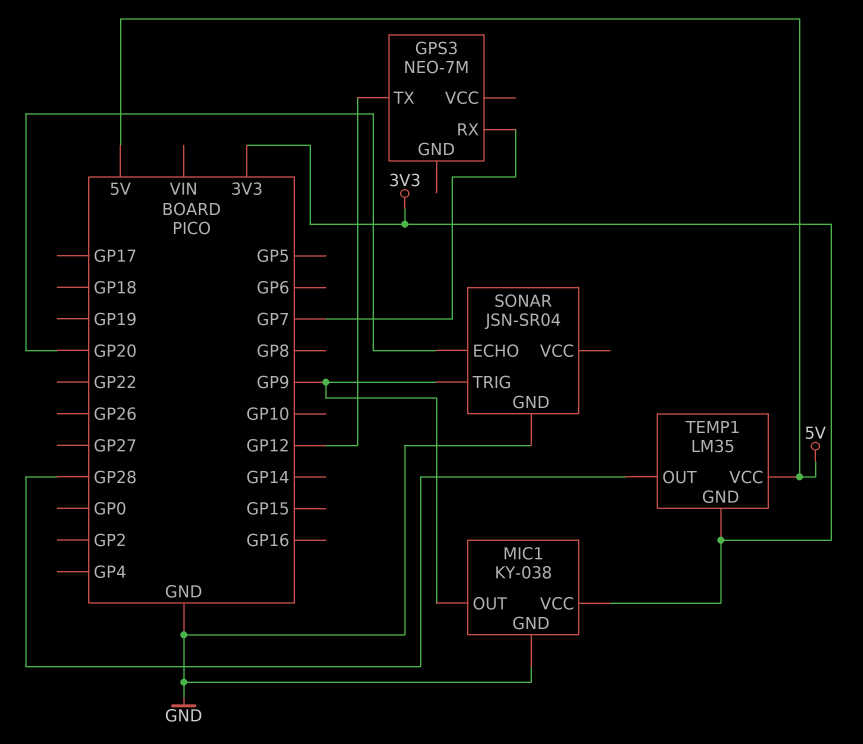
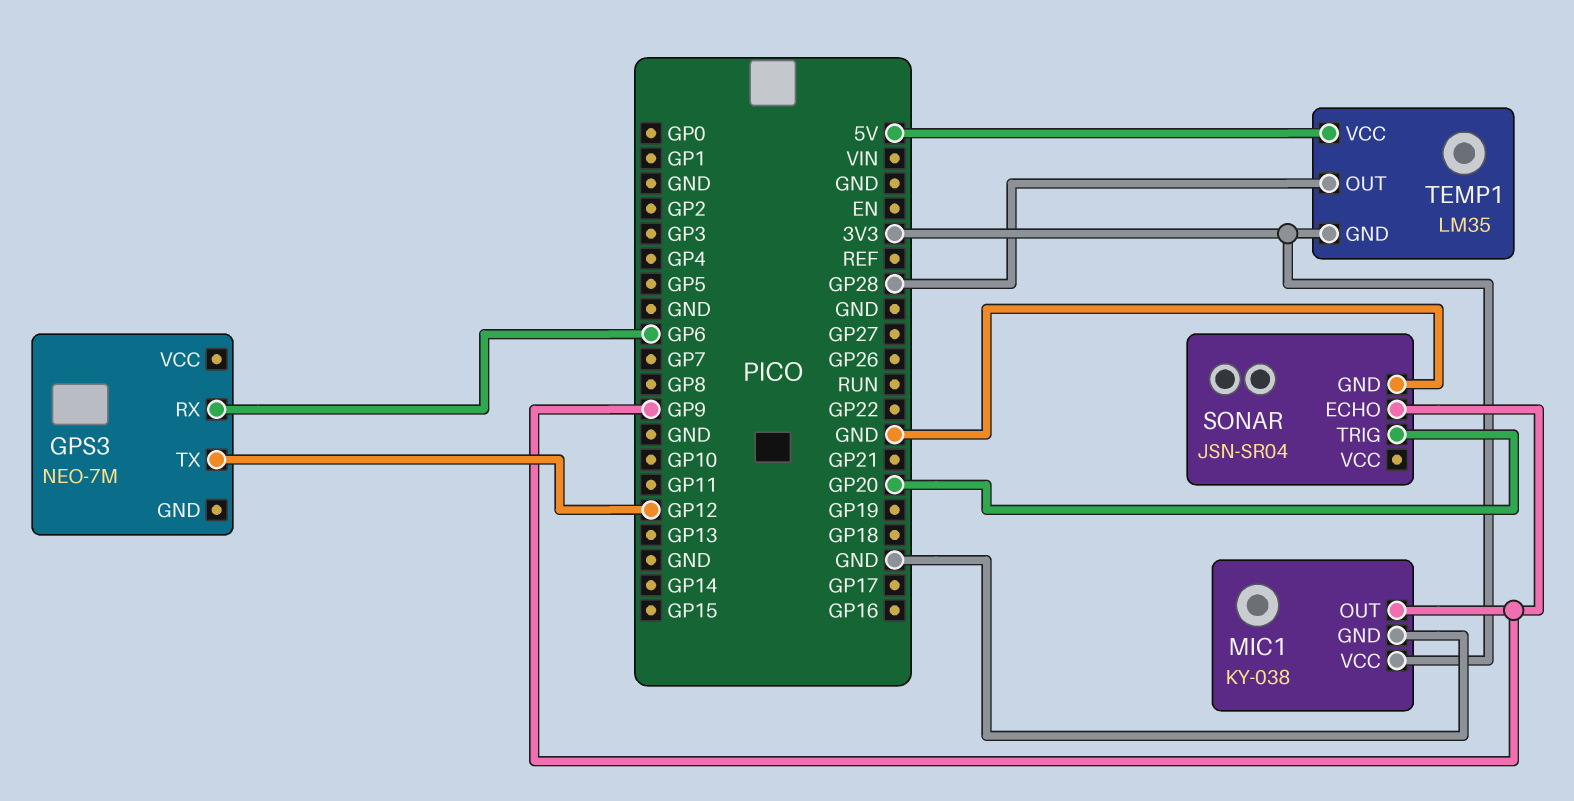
GPS3 pin RX: GP7 -> GP6
SONAR pin ECHO: GP20 -> GP9
SONAR pin TRIG: GP9 -> GP20

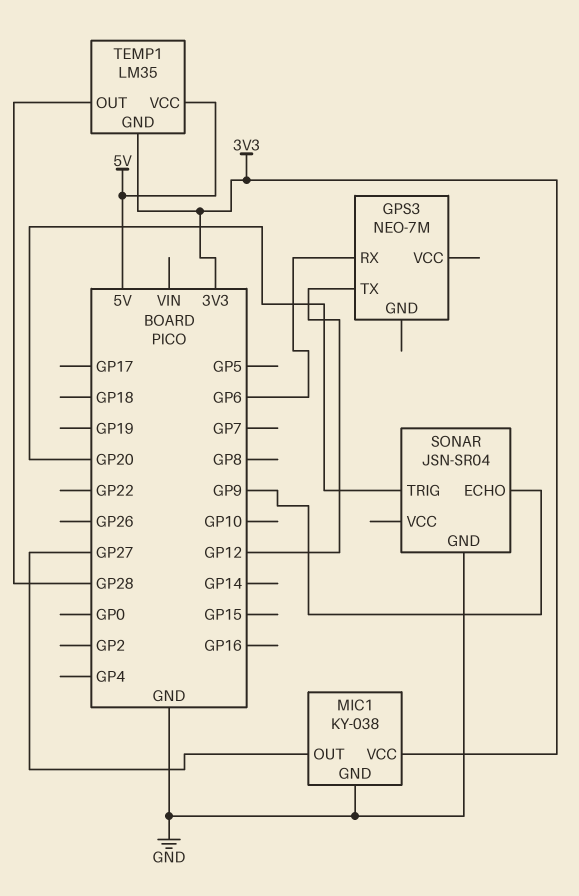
MIC1 pin OUT: GP9 -> GP27

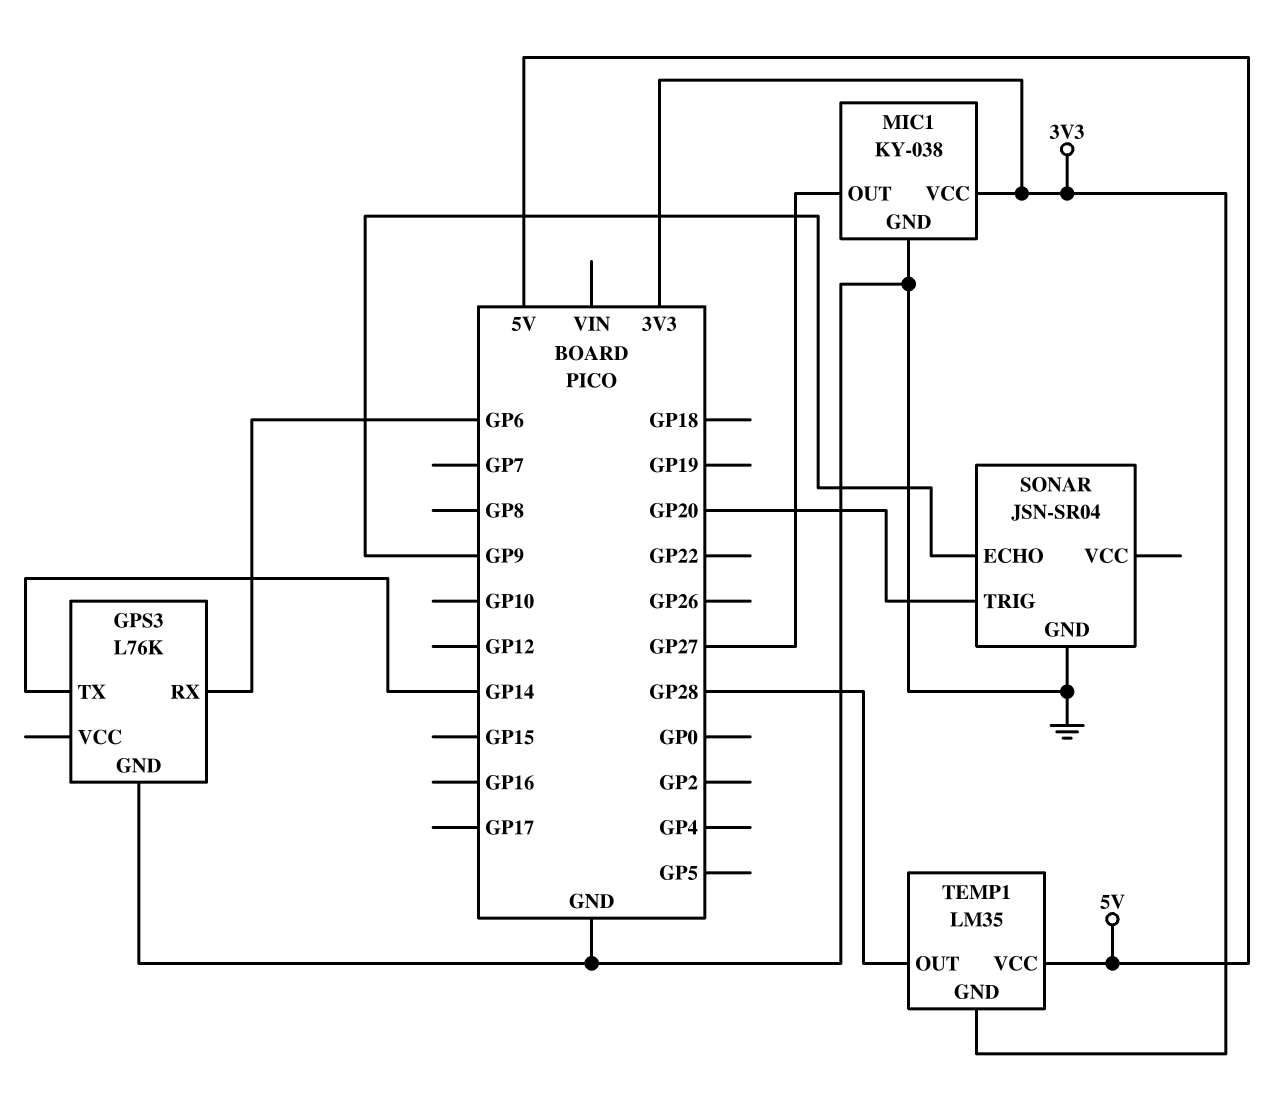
GPS3: NEO-7M -> L76K
GPS3 pin GND: none -> GND
GPS3 pin TX: GP12 -> GP14

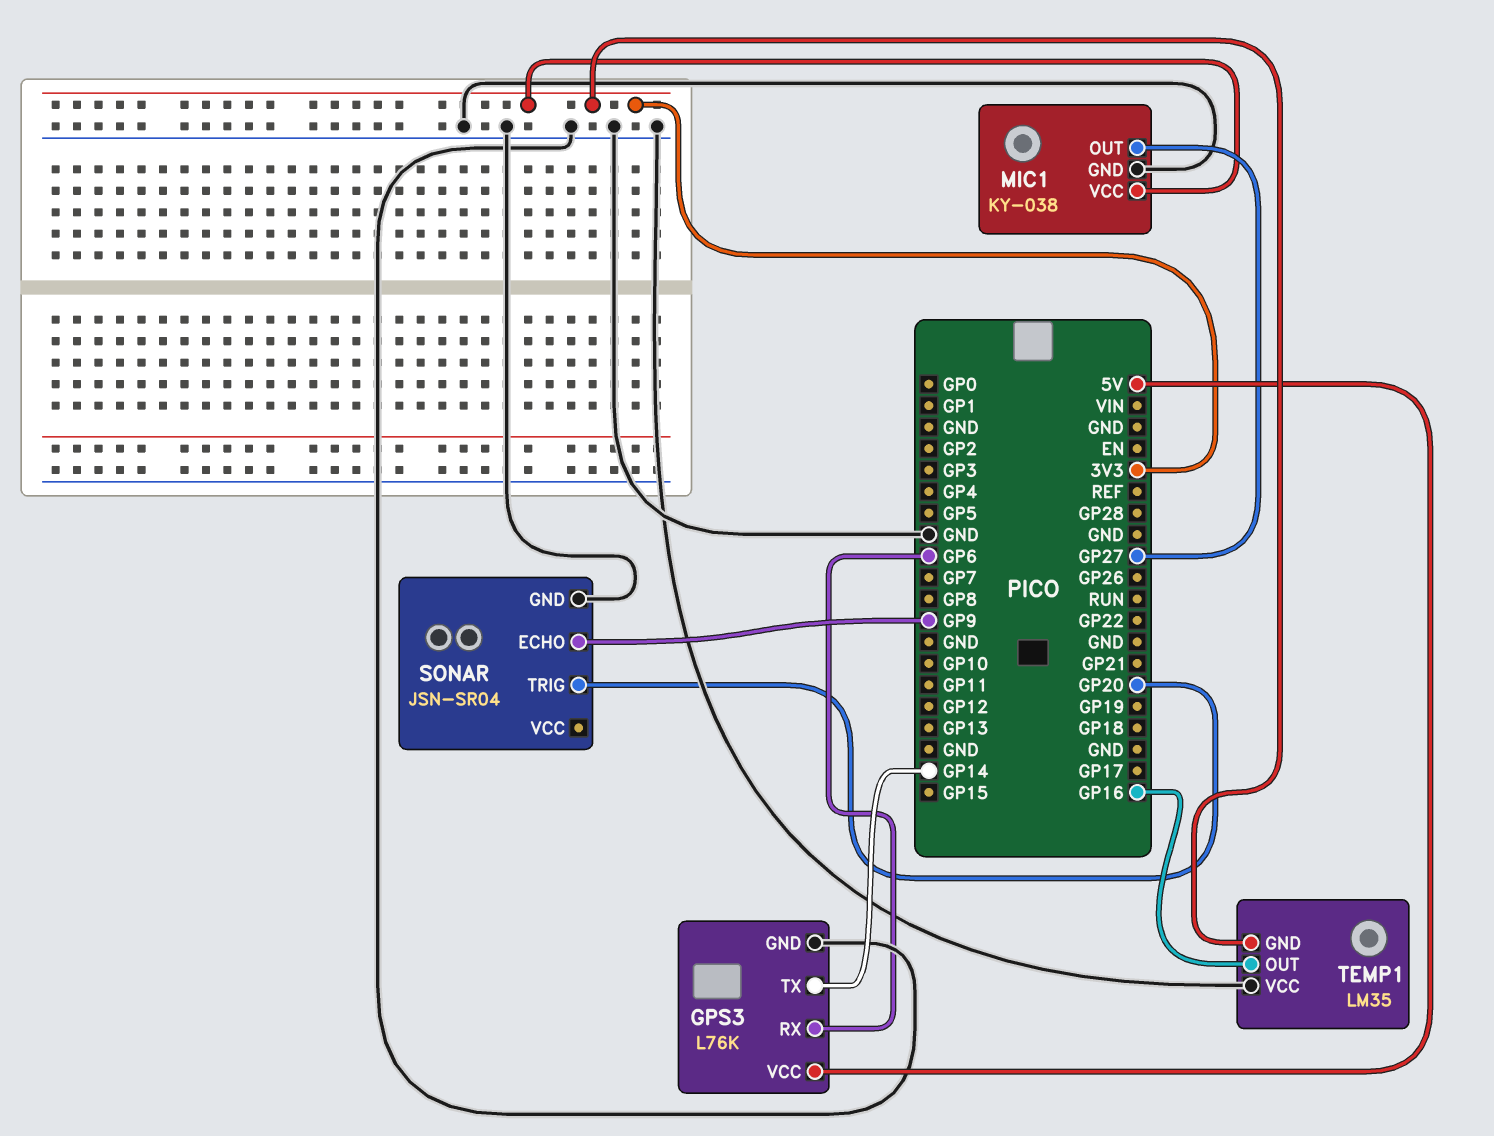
GPS3 pin VCC: none -> 5V
TEMP1 pin OUT: GP28 -> GP16
TEMP1 pin VCC: 5V -> GND

